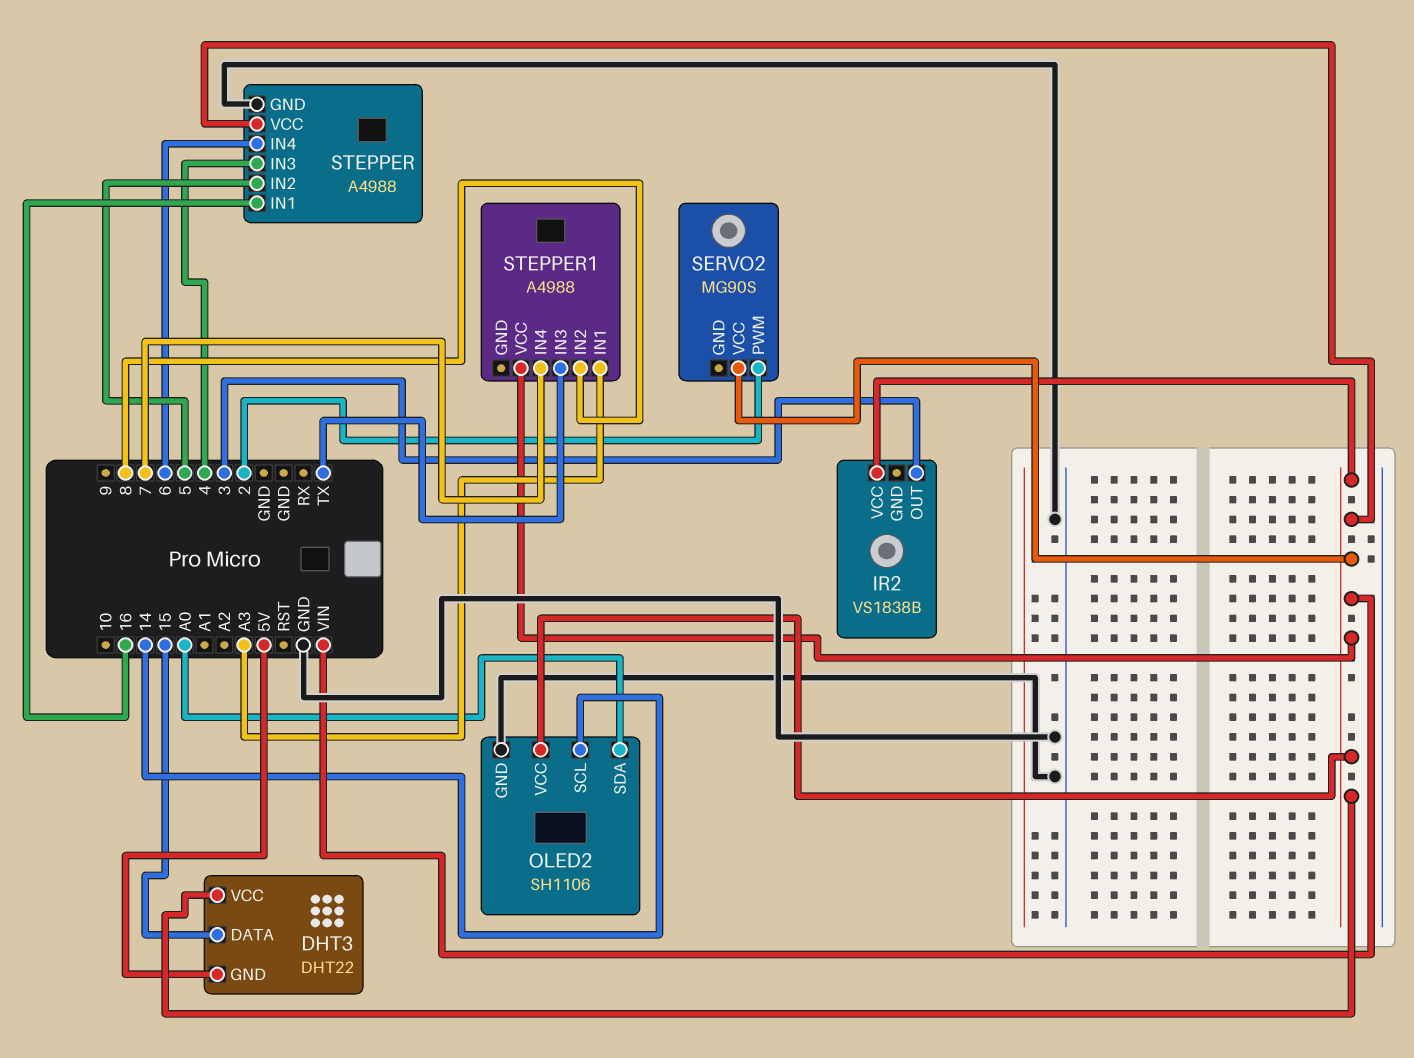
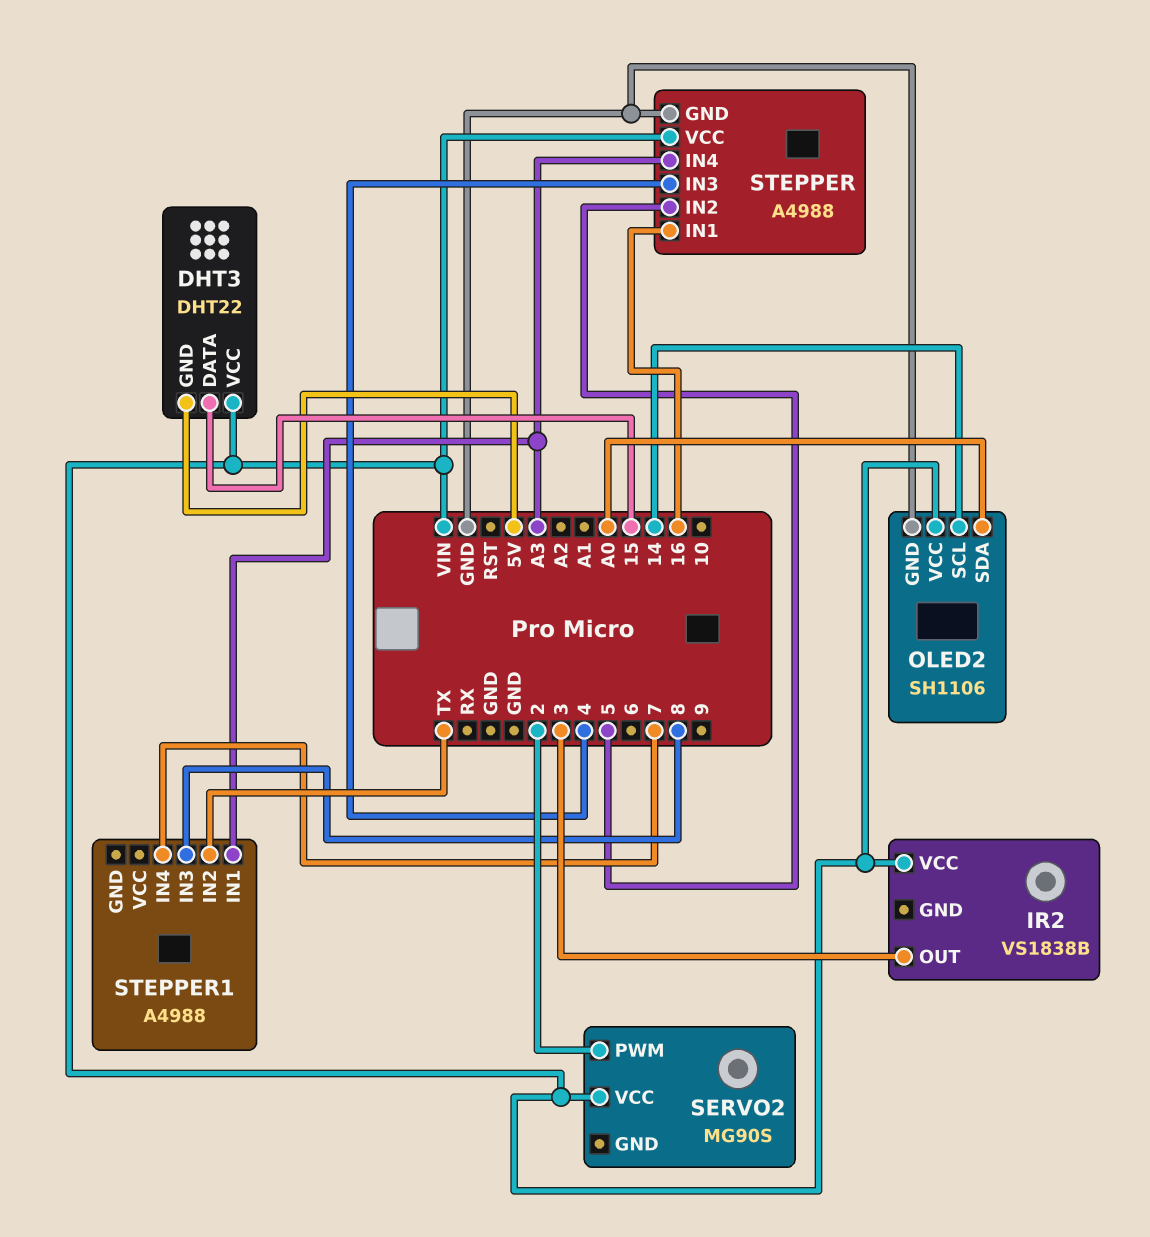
STEPPER pin IN4: 6 -> A3
STEPPER1 pin IN2: 8 -> TX
STEPPER1 pin IN3: TX -> 8
STEPPER1 pin VCC: VIN -> none

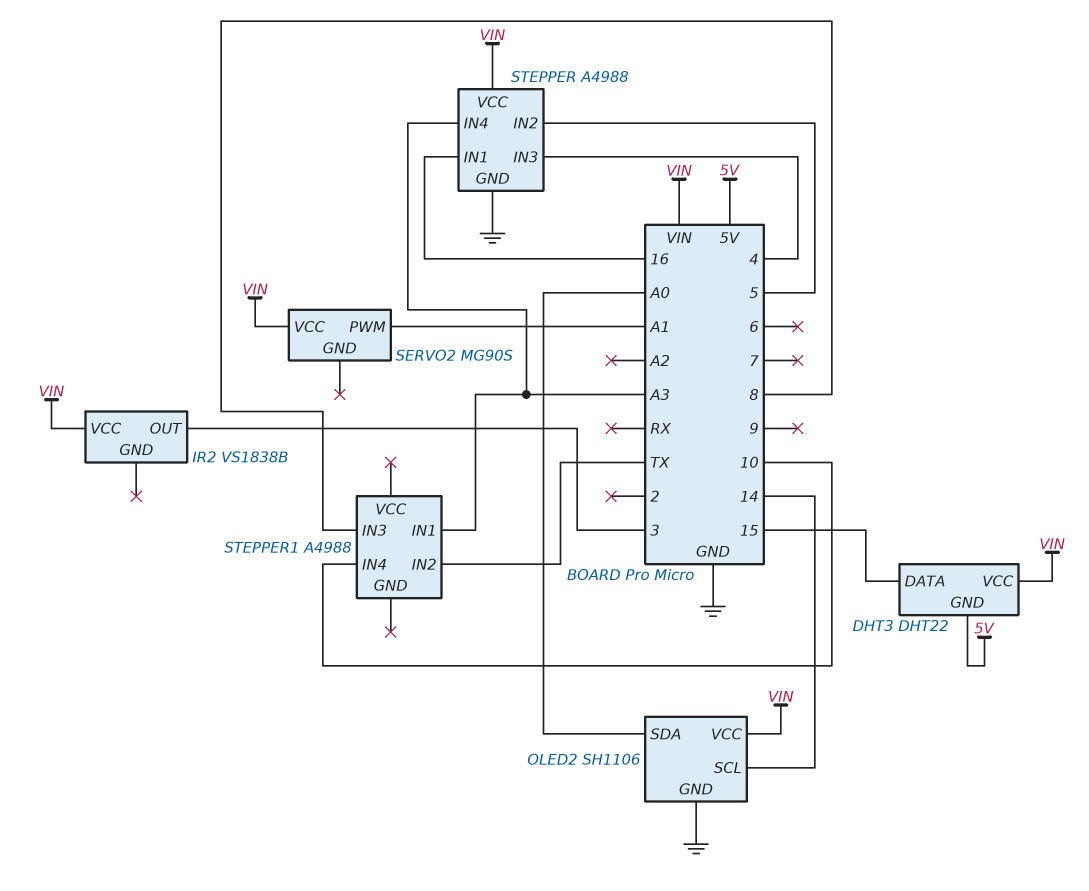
SERVO2 pin PWM: 2 -> A1
STEPPER1 pin IN4: 7 -> 10

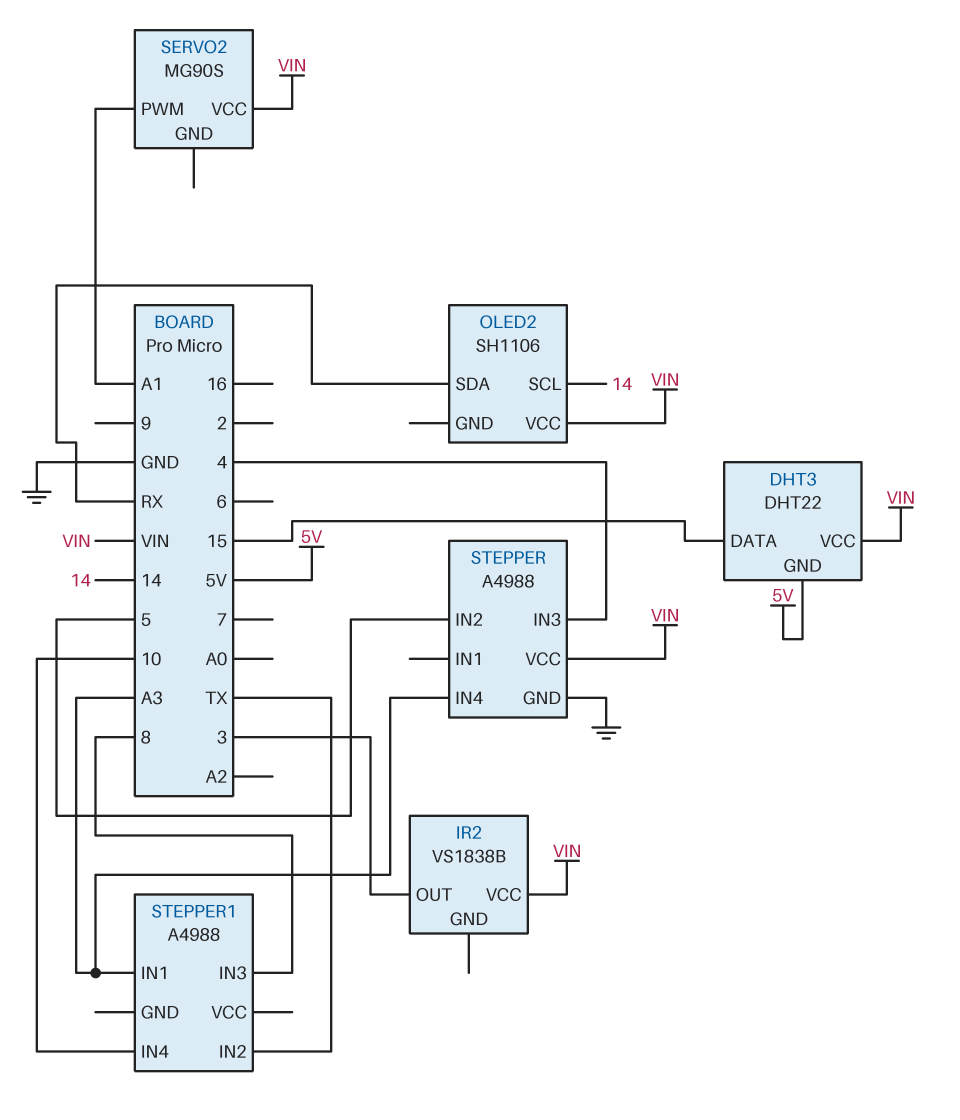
OLED2 pin GND: GND -> none
OLED2 pin SDA: A0 -> RX
STEPPER pin IN1: 16 -> none

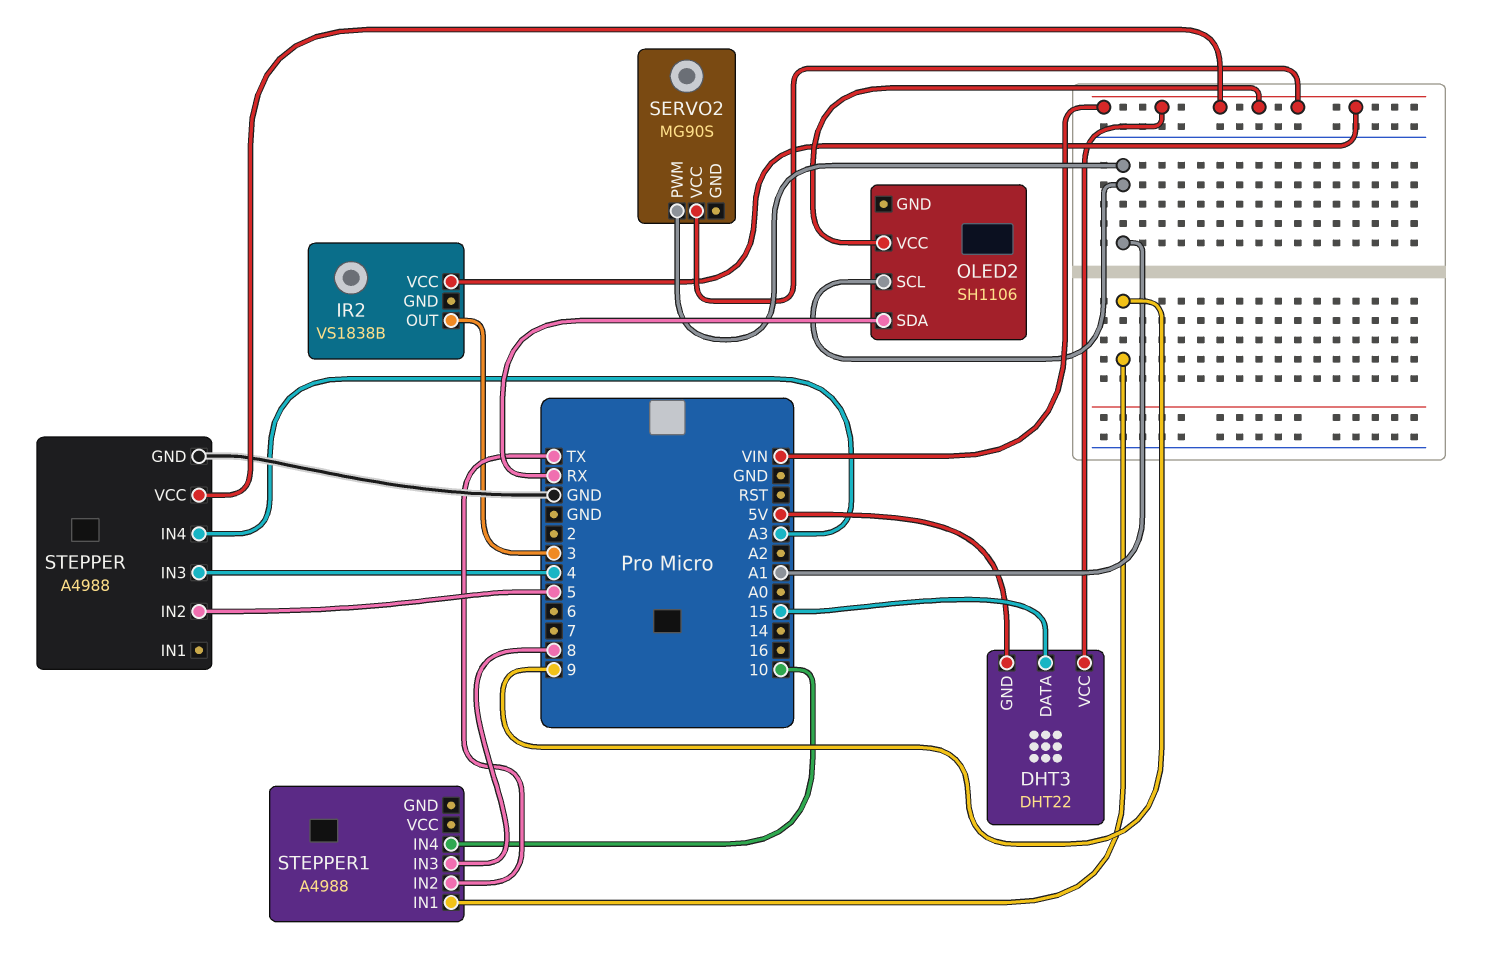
OLED2 pin SCL: 14 -> A1
STEPPER1 pin IN1: A3 -> 9

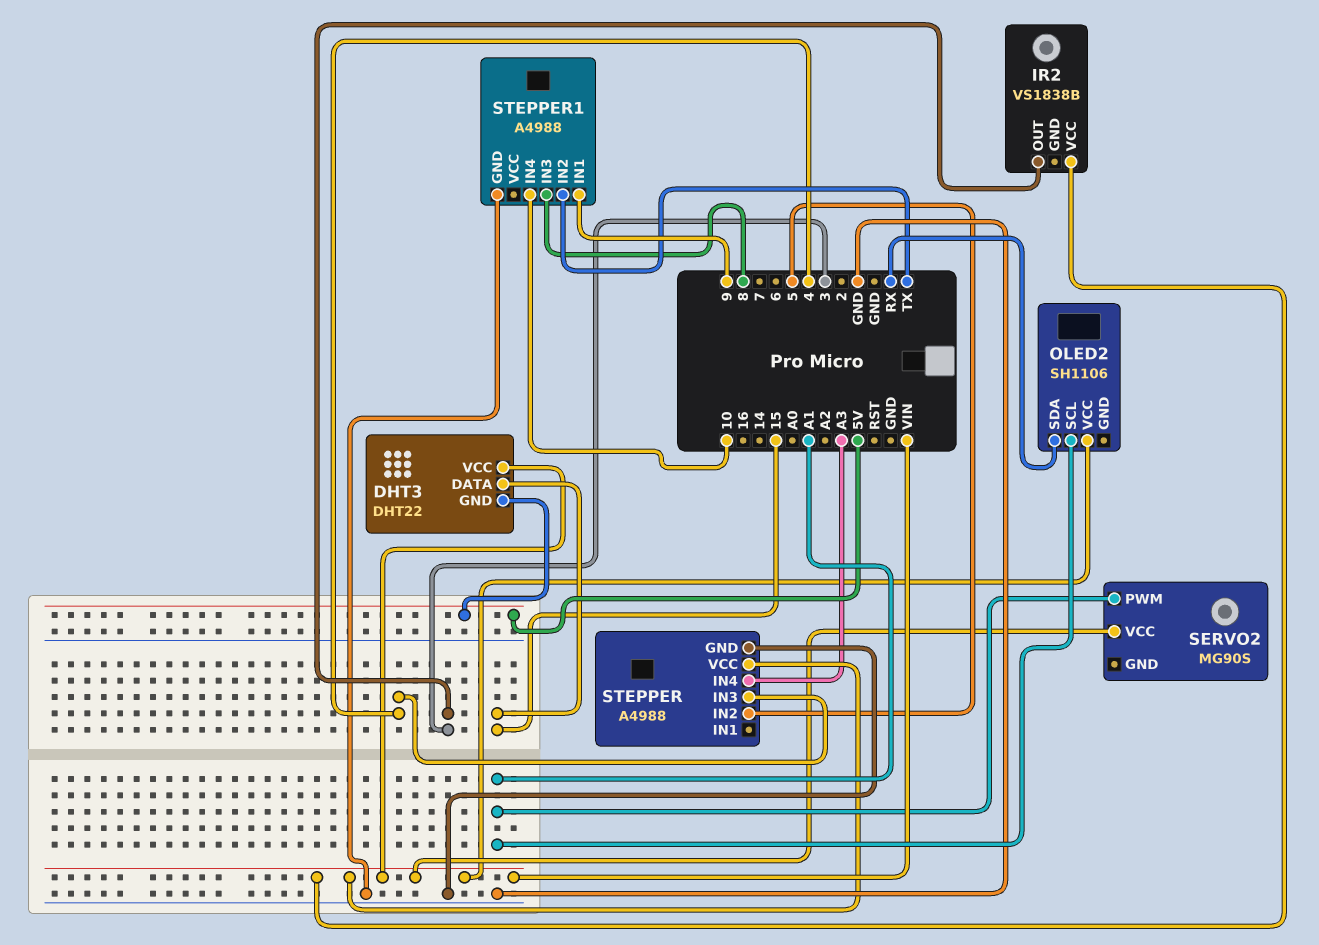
STEPPER1 pin GND: none -> GND

